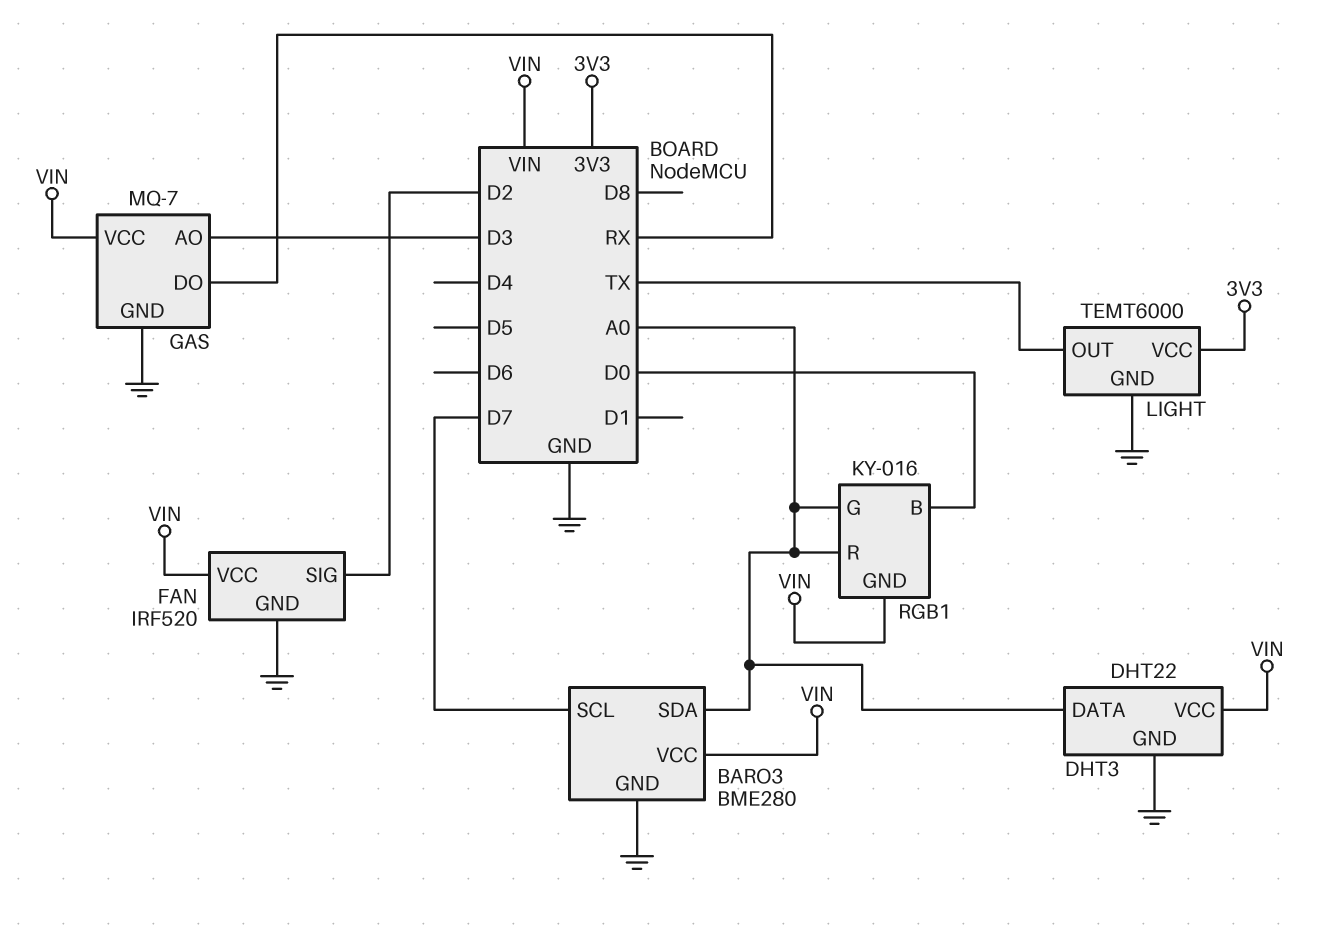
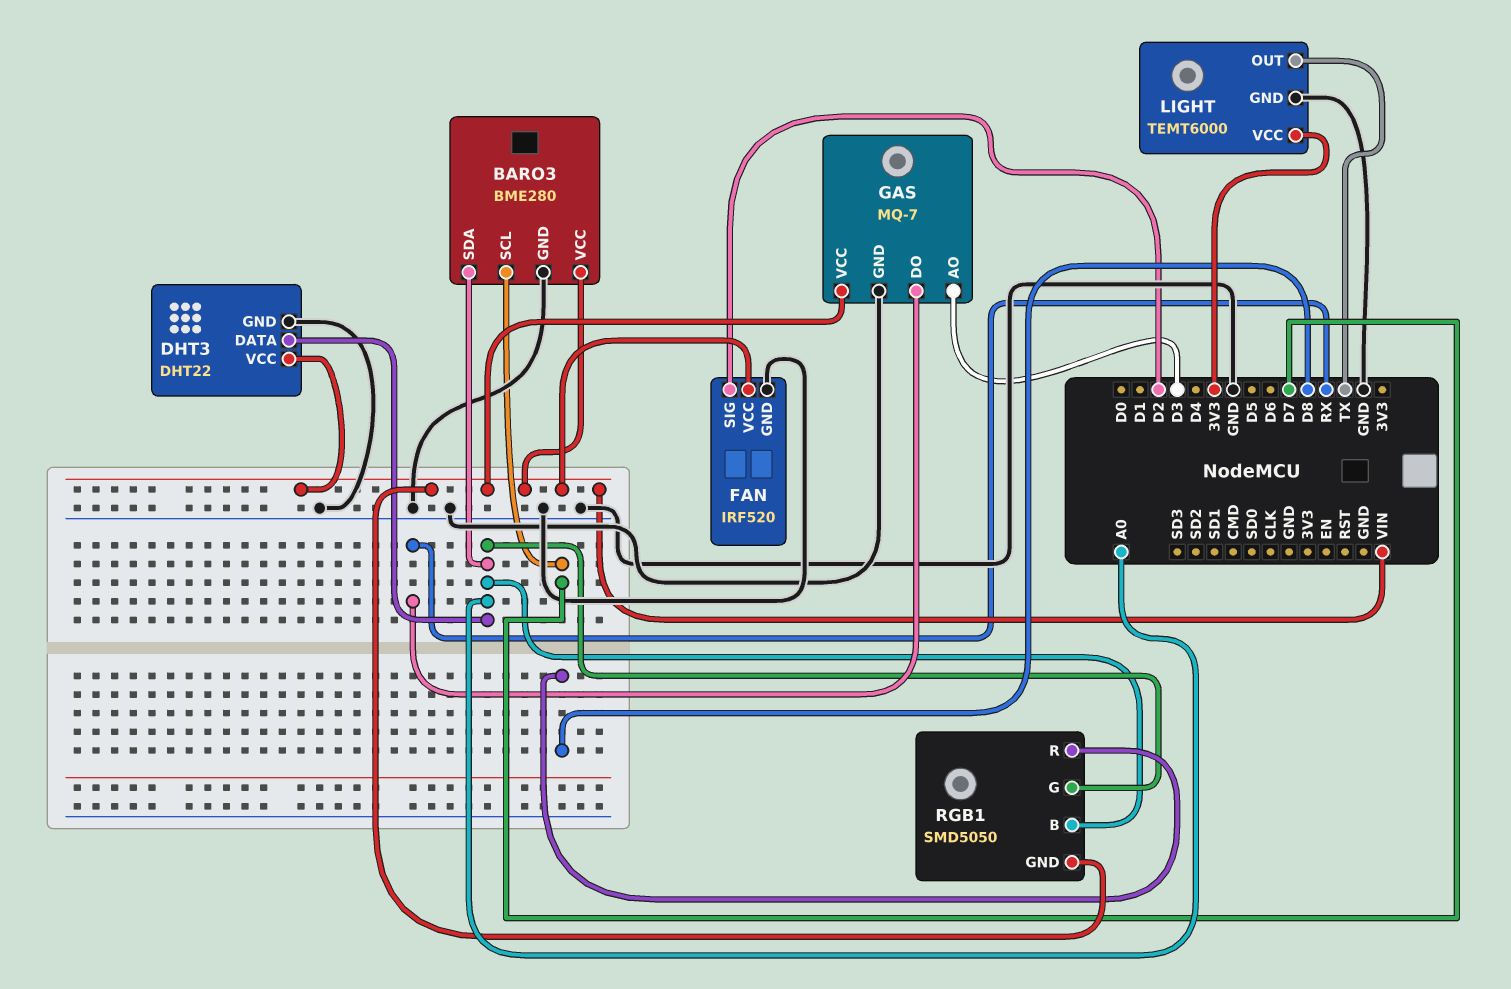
RGB1: KY-016 -> SMD5050
RGB1 pin B: D0 -> A0
RGB1 pin R: A0 -> D8

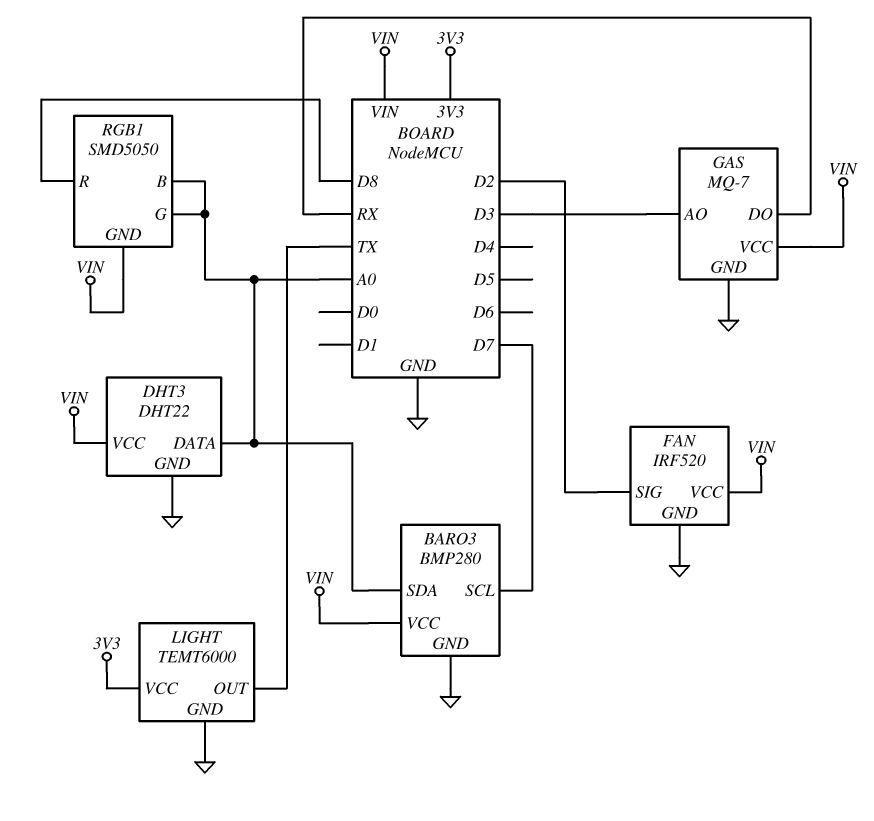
BARO3: BME280 -> BMP280

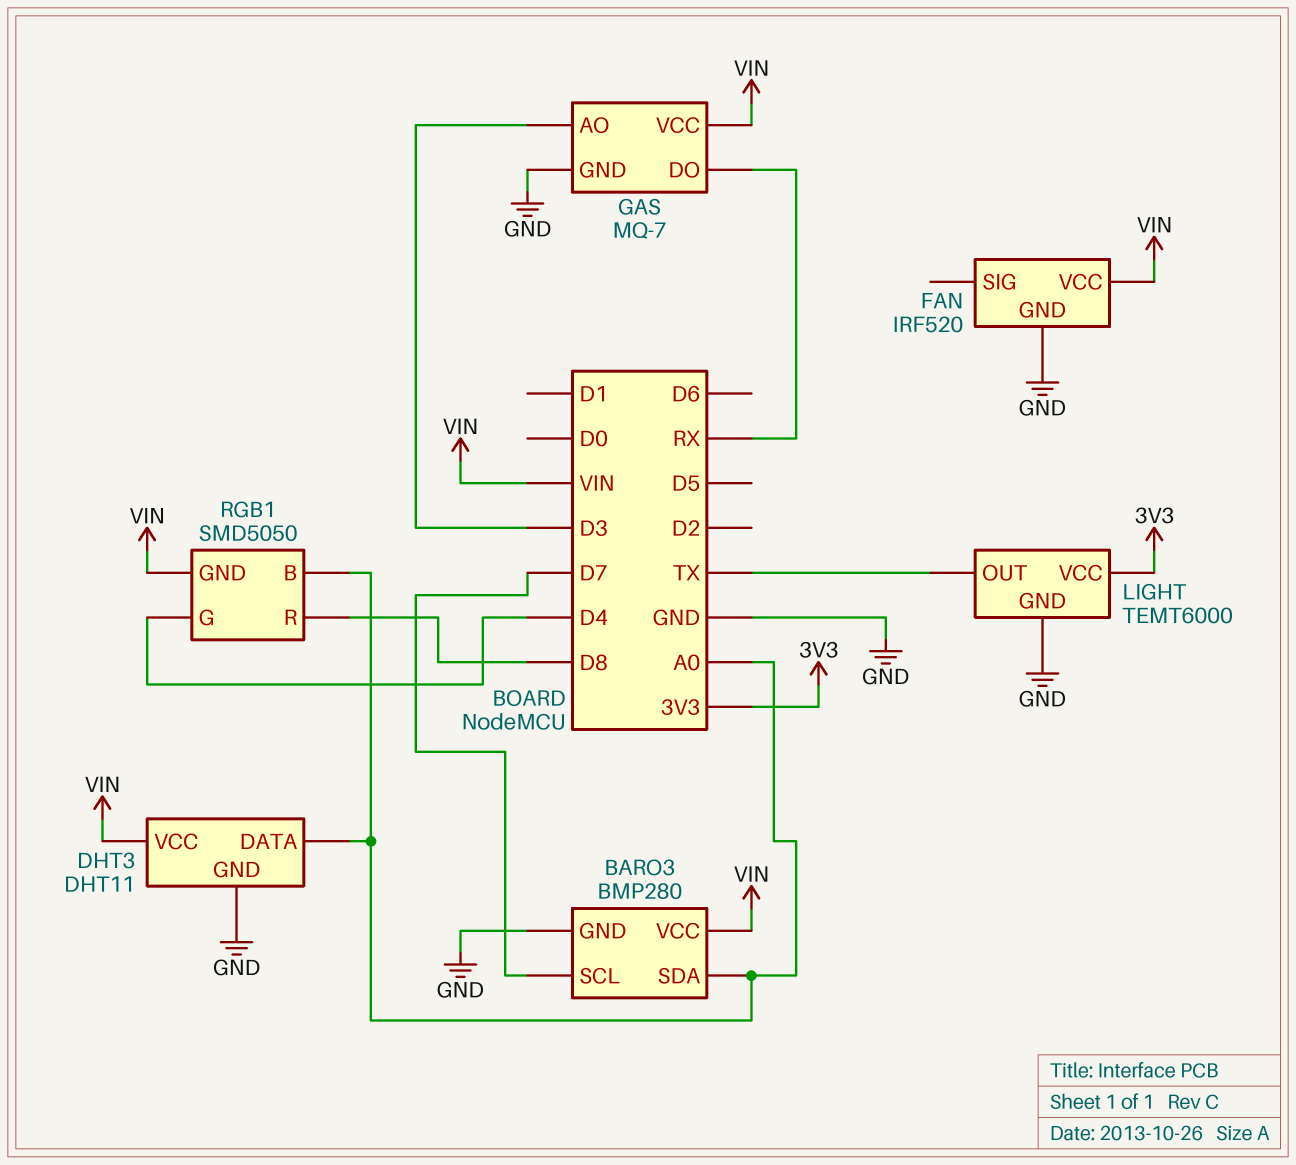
DHT3: DHT22 -> DHT11
FAN pin SIG: D2 -> none
RGB1 pin G: A0 -> D4

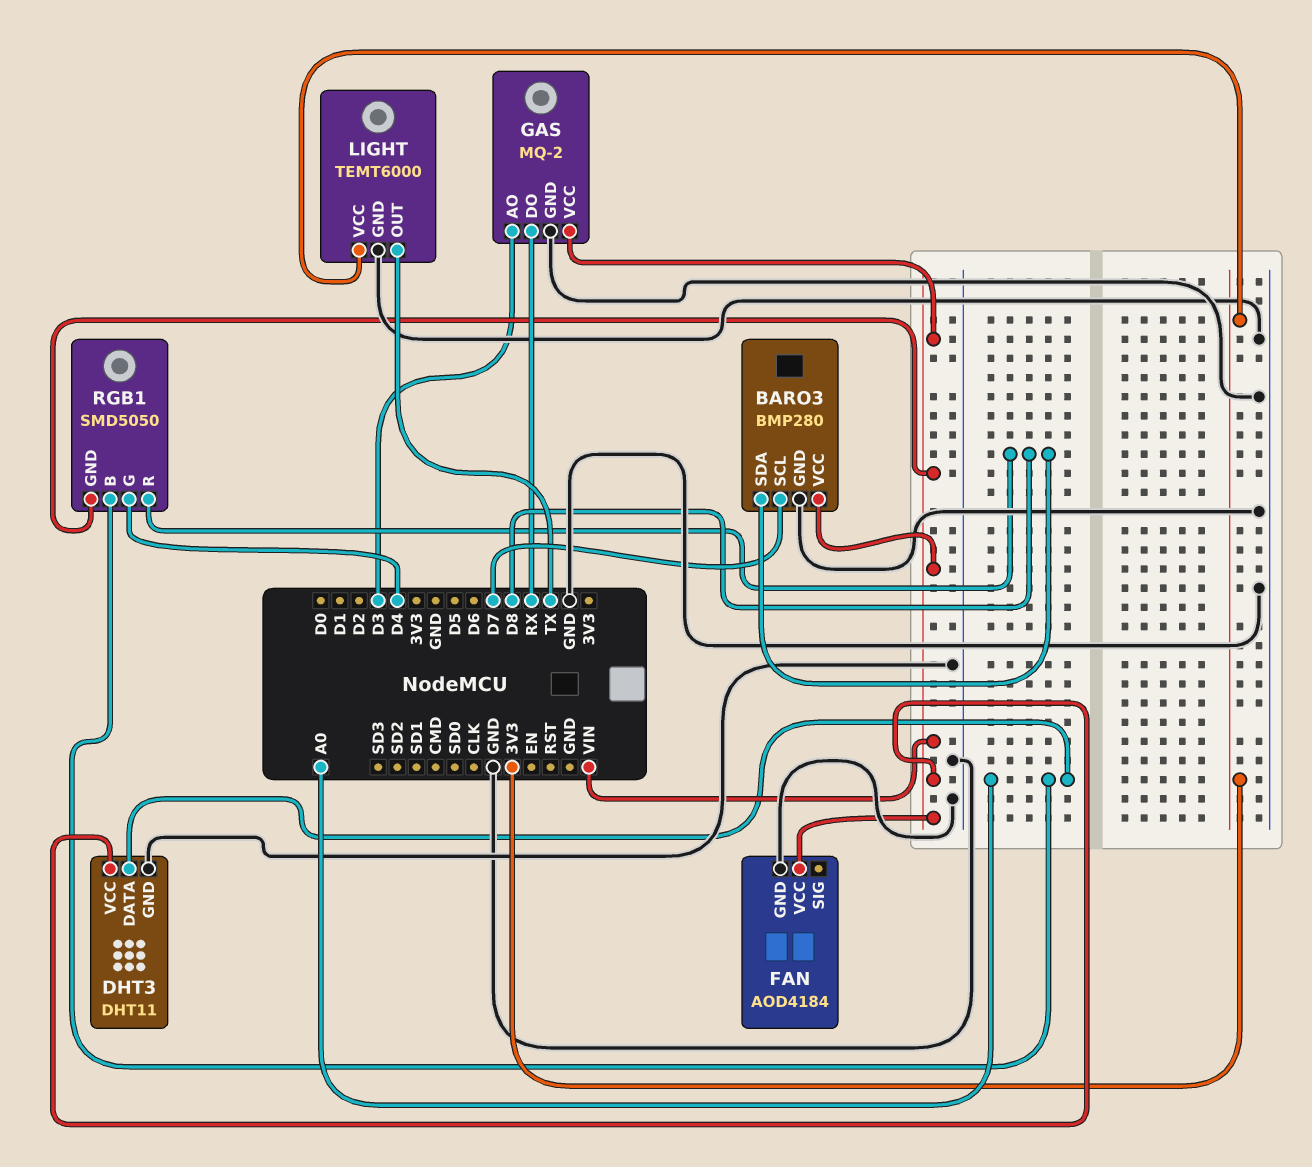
BARO3 pin SDA: A0 -> D8
FAN: IRF520 -> AOD4184
GAS: MQ-7 -> MQ-2

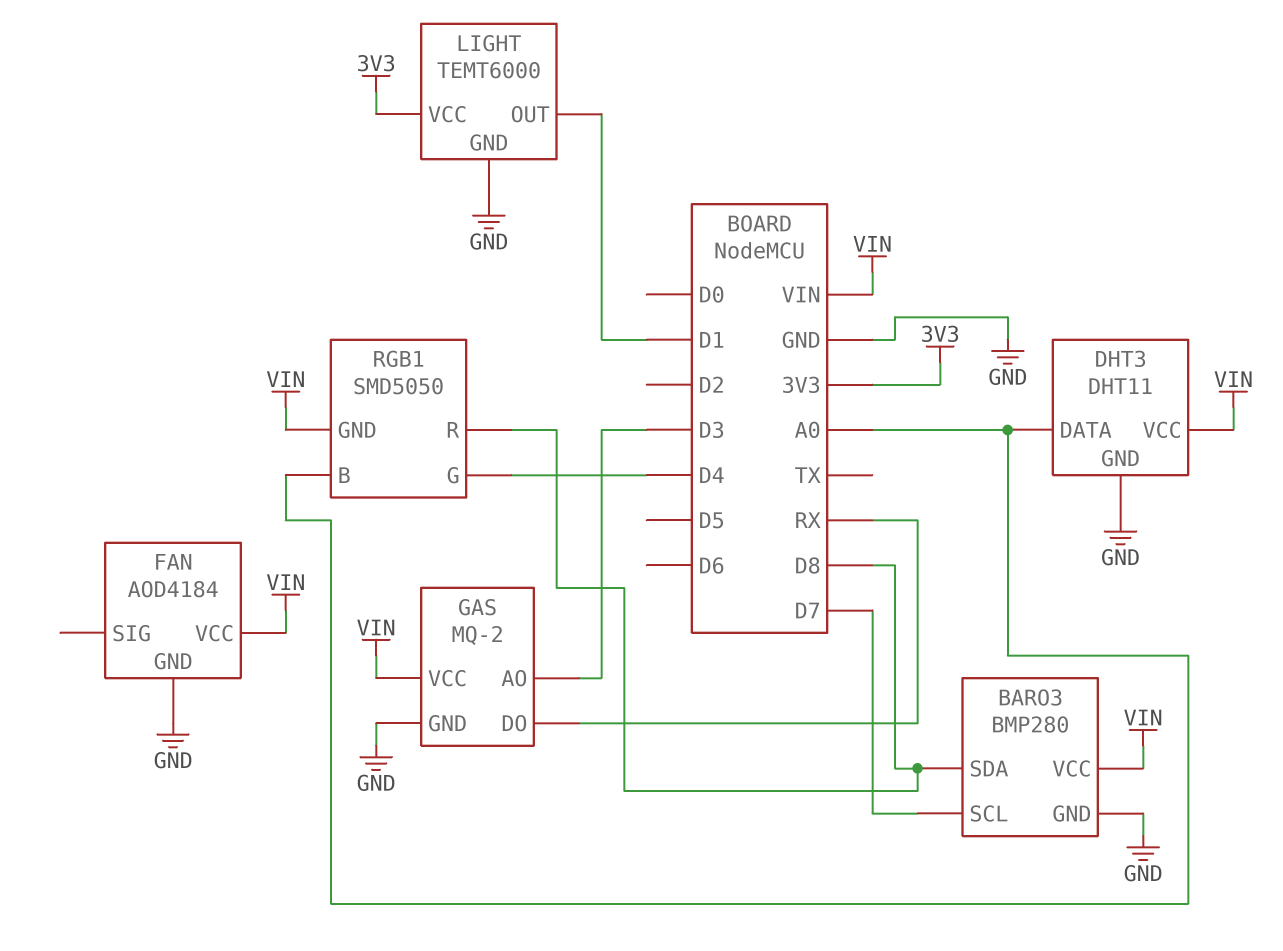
LIGHT pin OUT: TX -> D1

